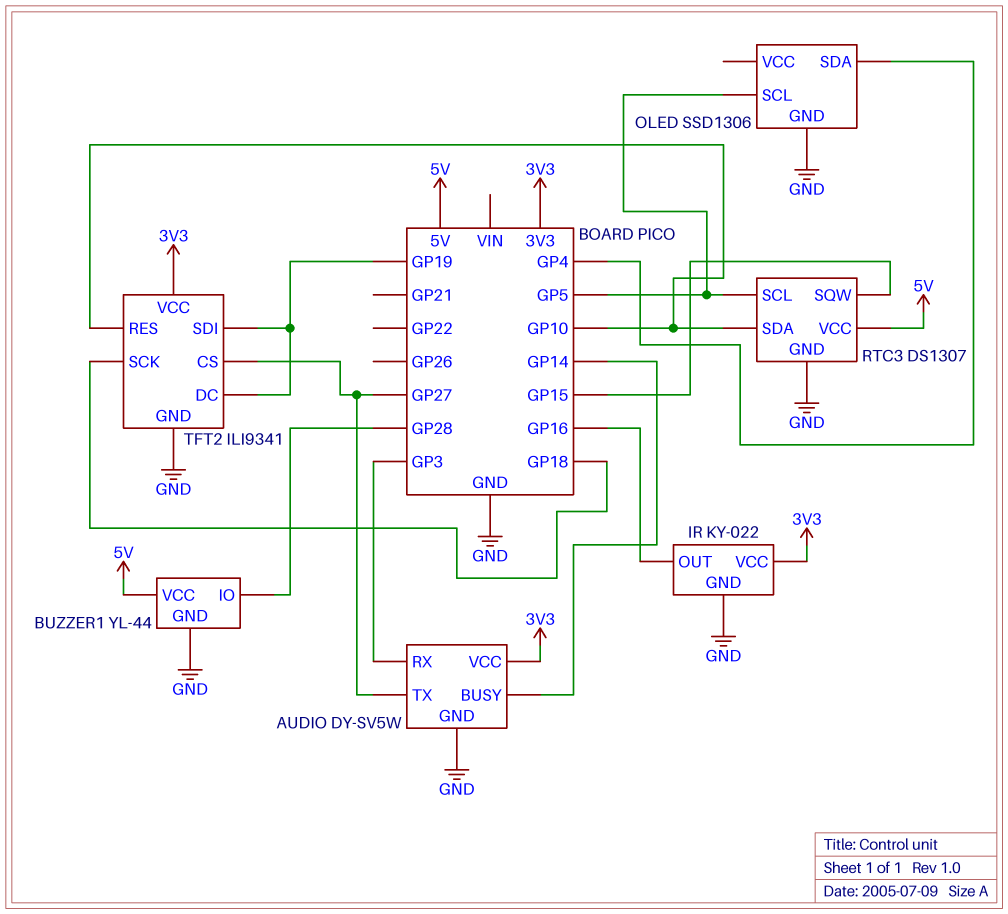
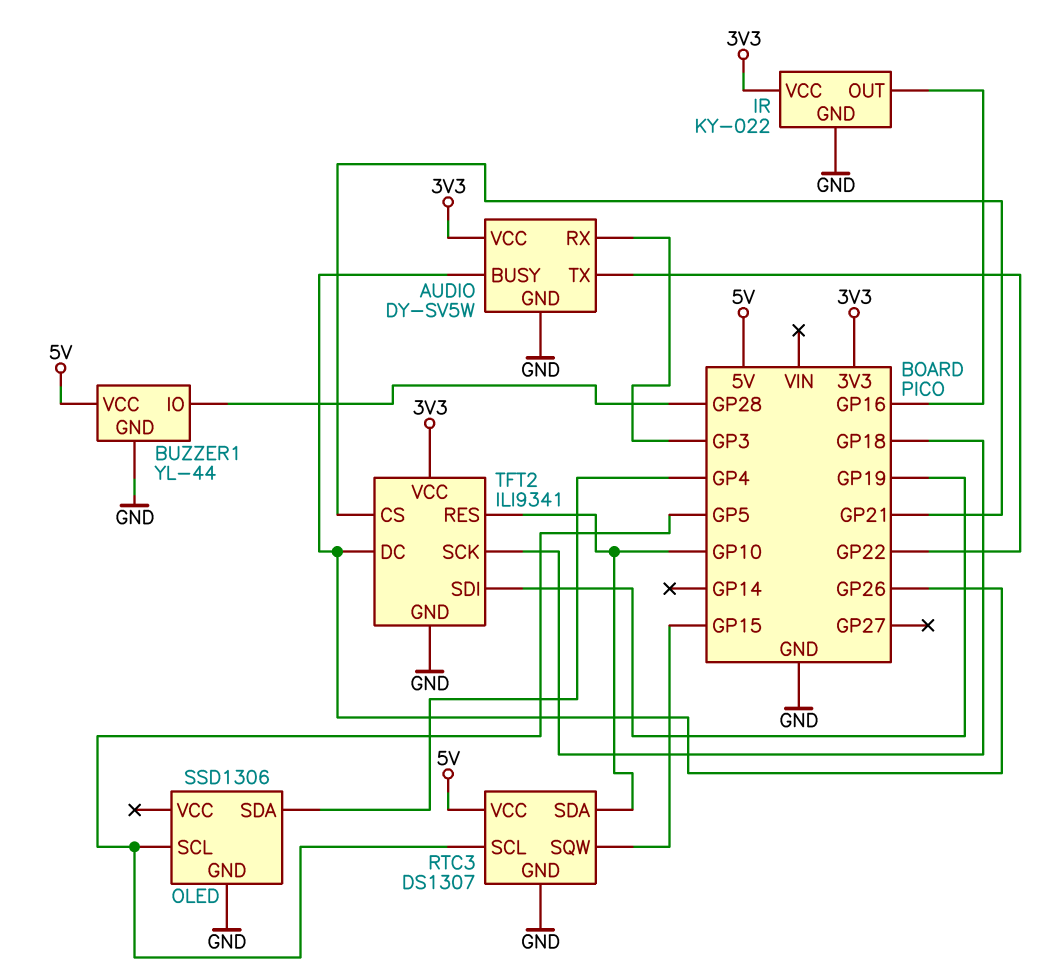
AUDIO pin BUSY: GP14 -> GP26
AUDIO pin TX: GP27 -> GP22
TFT2 pin CS: GP27 -> GP21
TFT2 pin DC: GP19 -> GP26

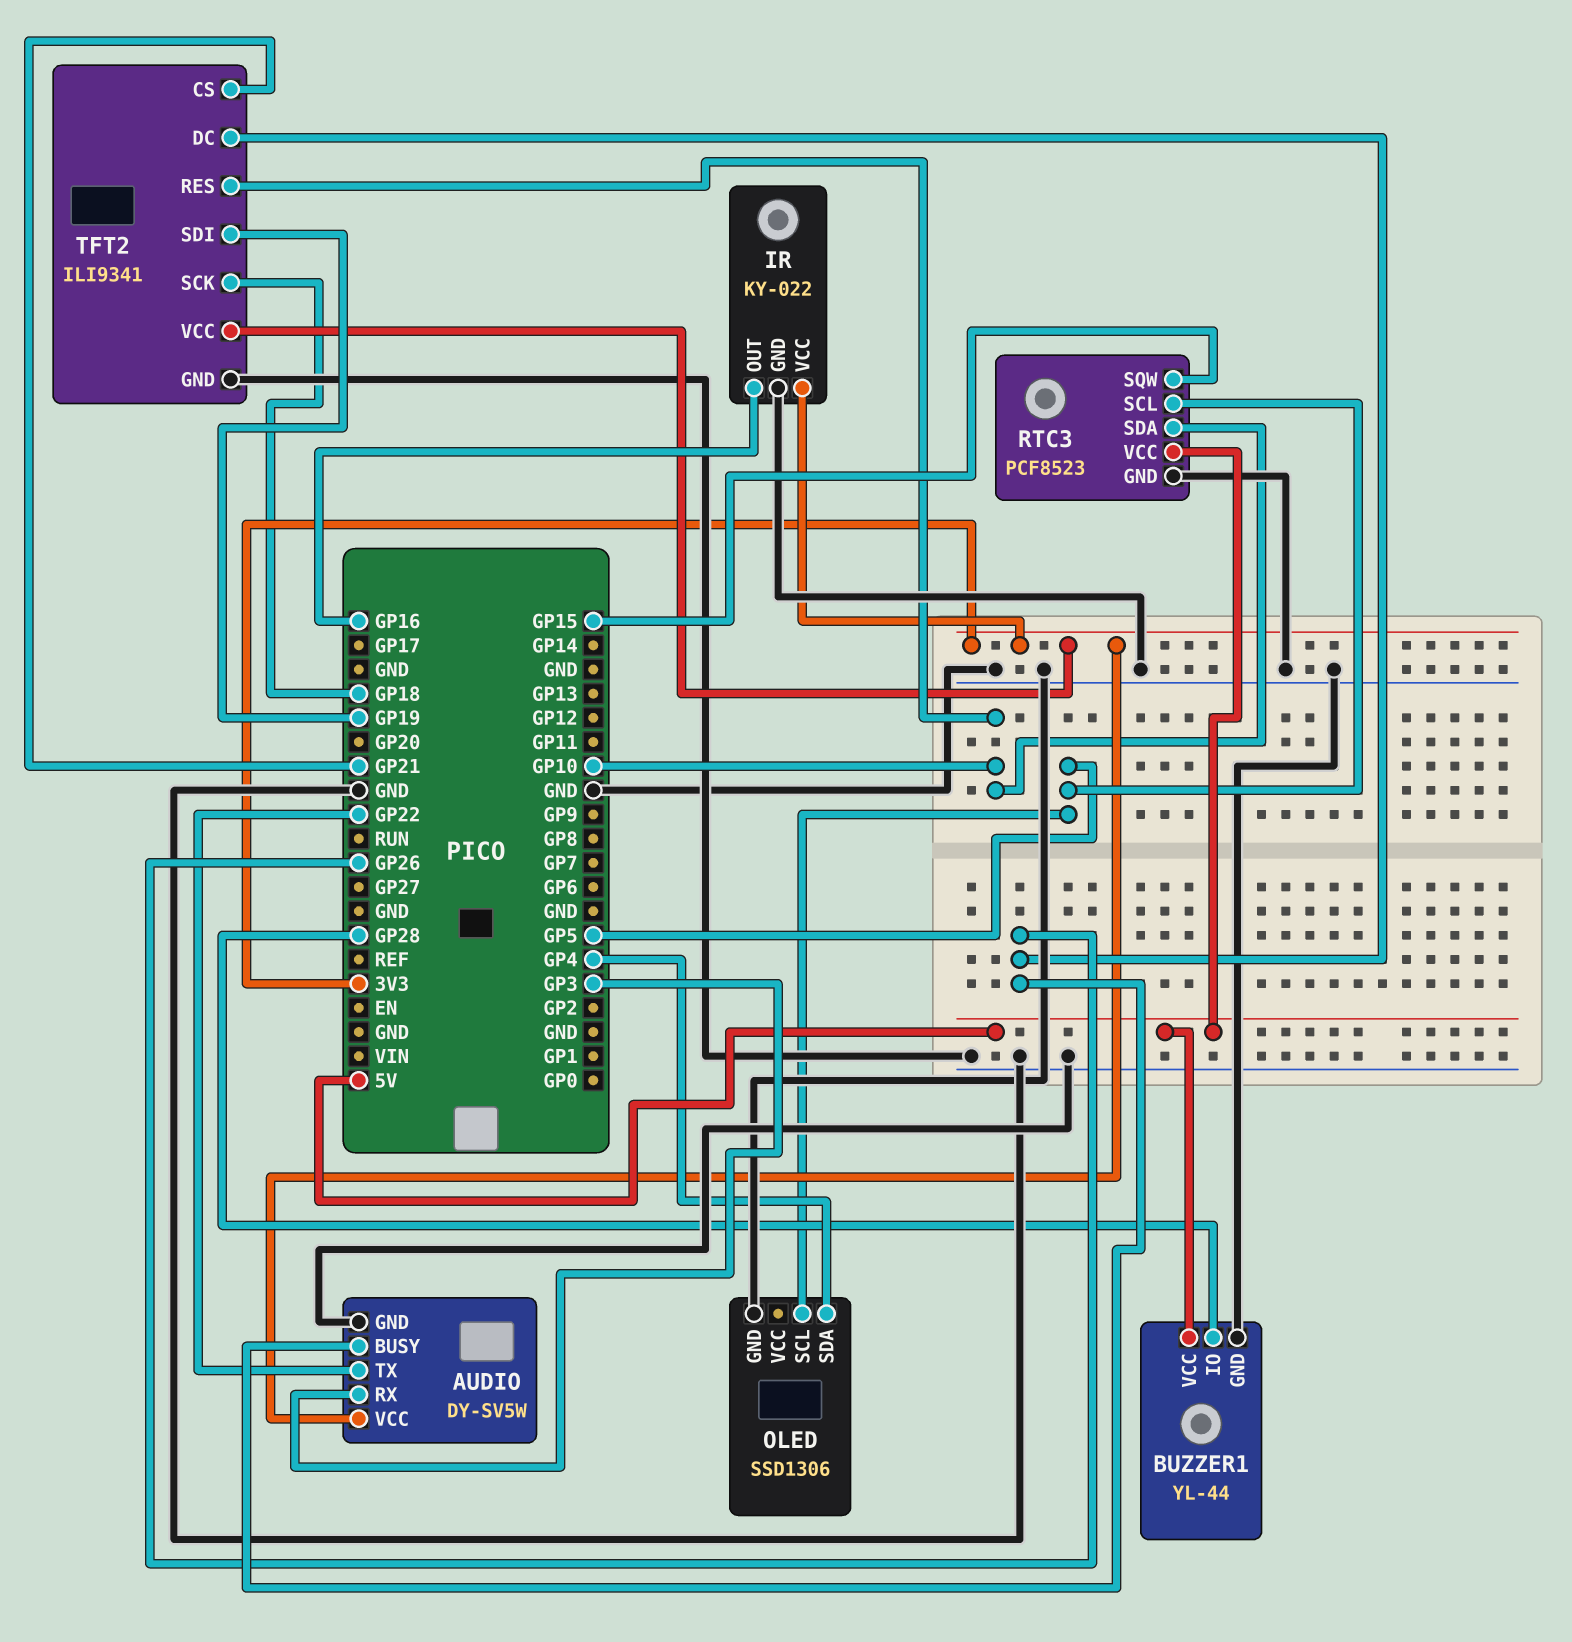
RTC3: DS1307 -> PCF8523

